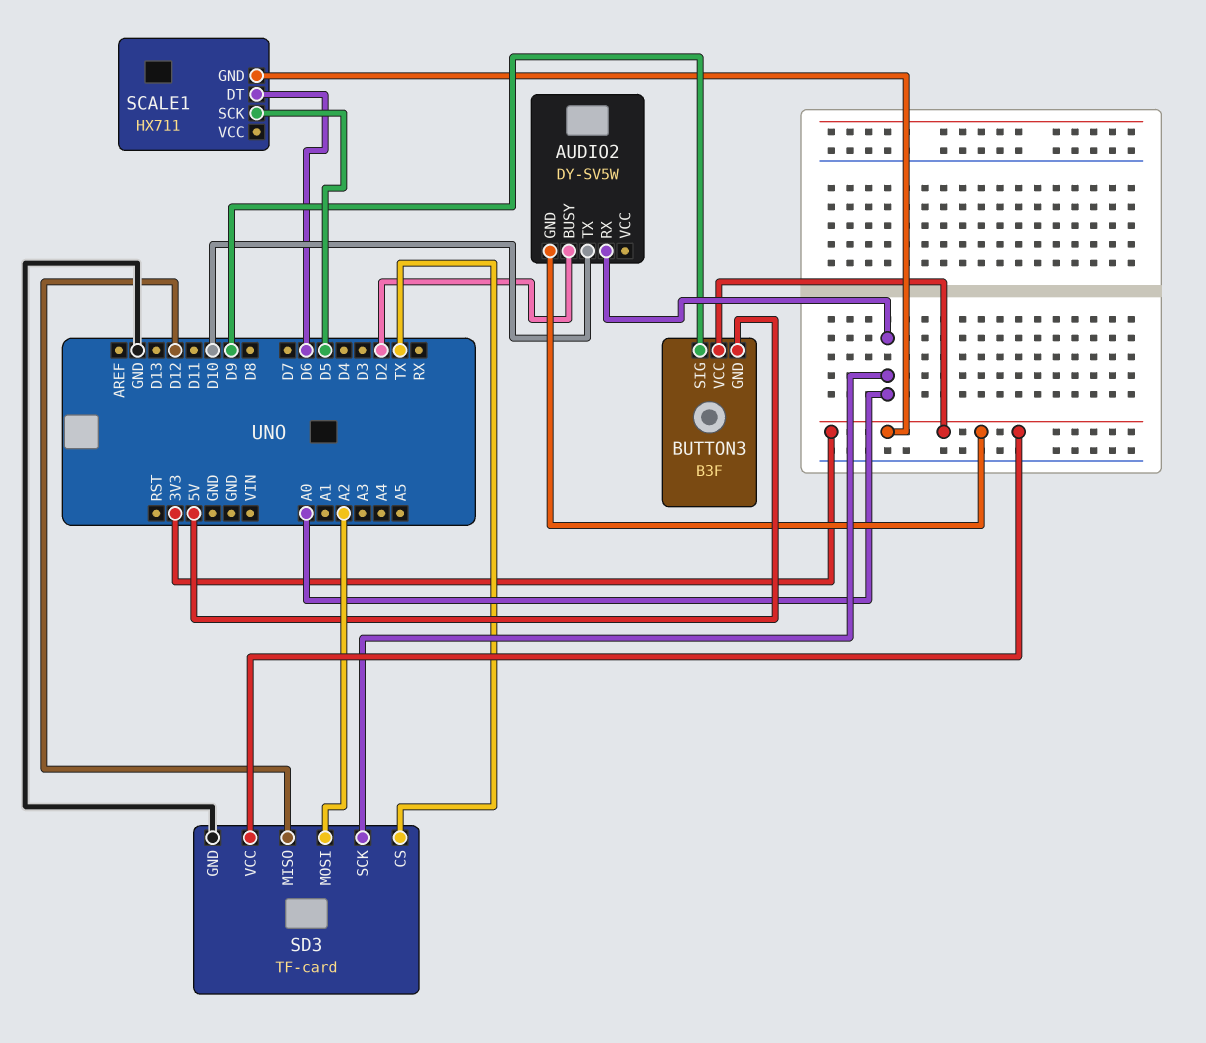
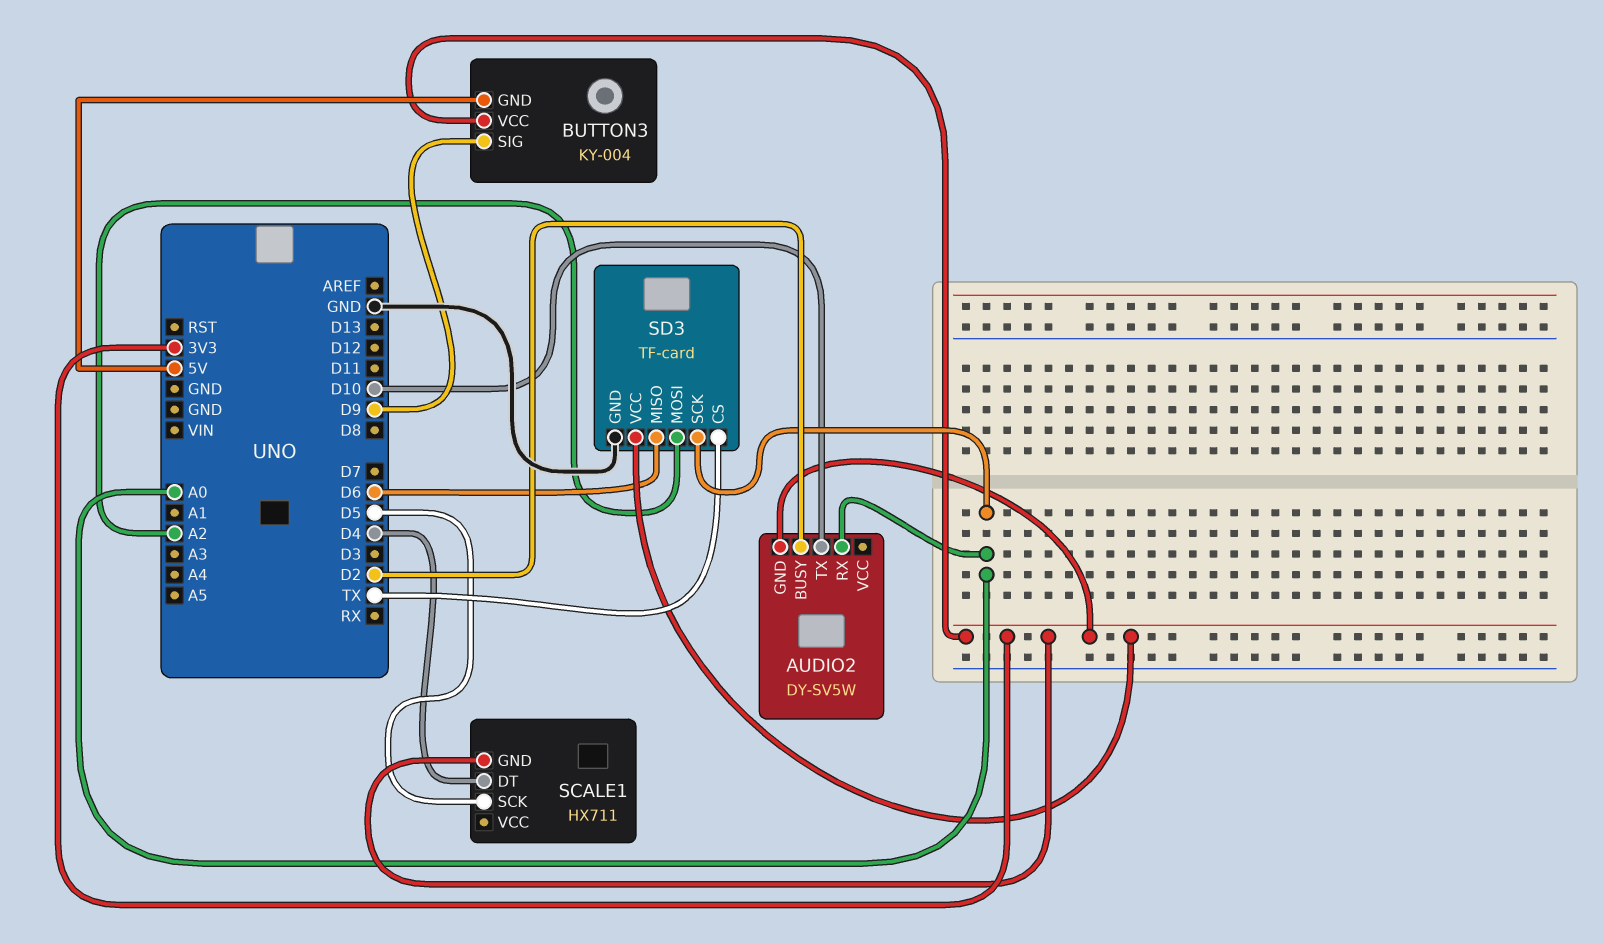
BUTTON3: B3F -> KY-004
SCALE1 pin DT: D6 -> D4
SD3 pin MISO: D12 -> D6

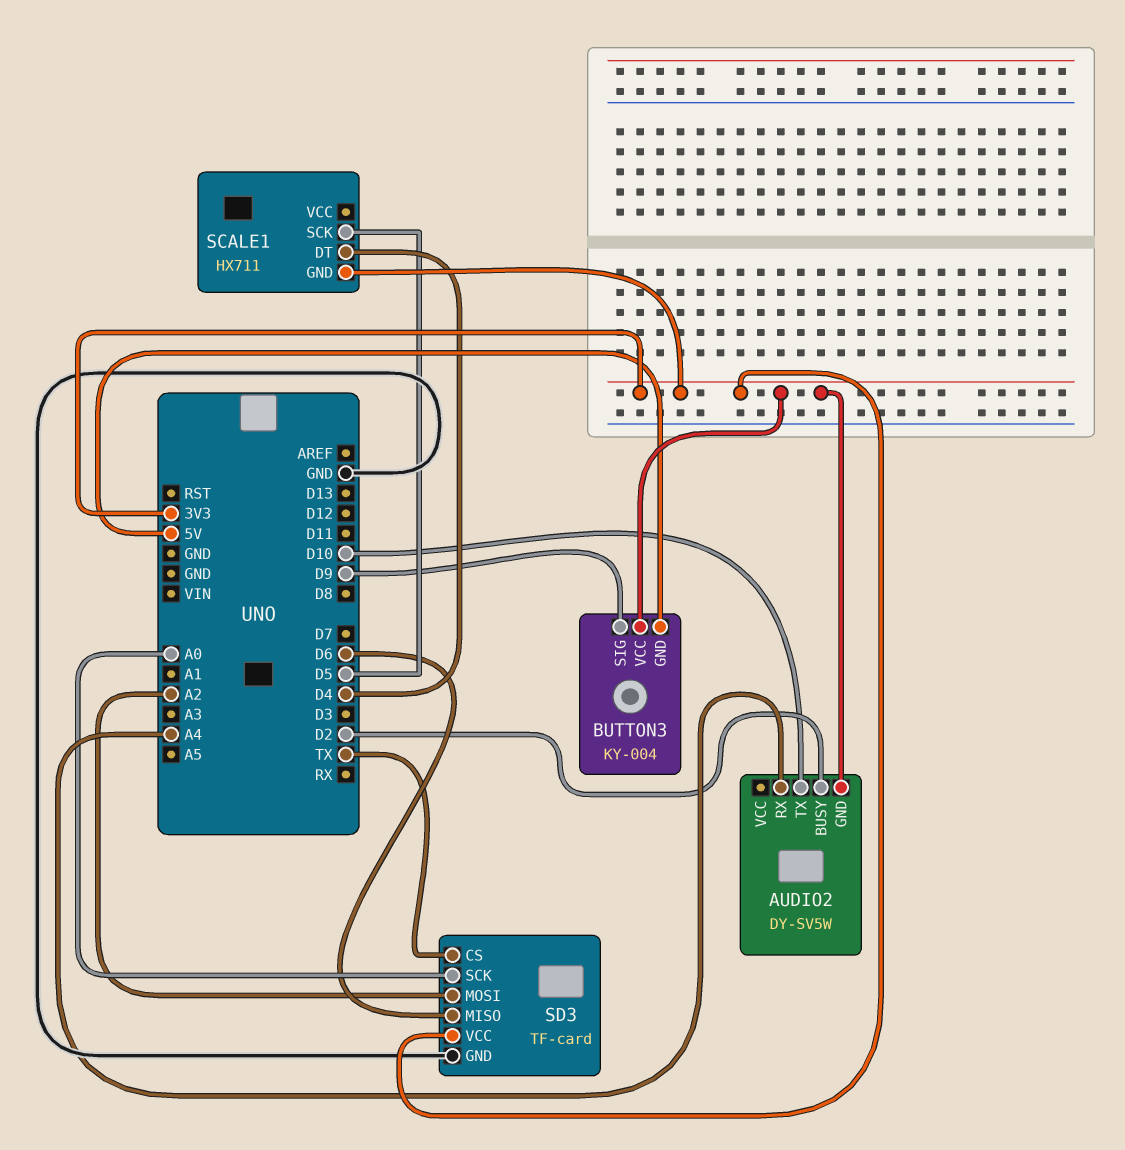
AUDIO2 pin RX: A0 -> A4

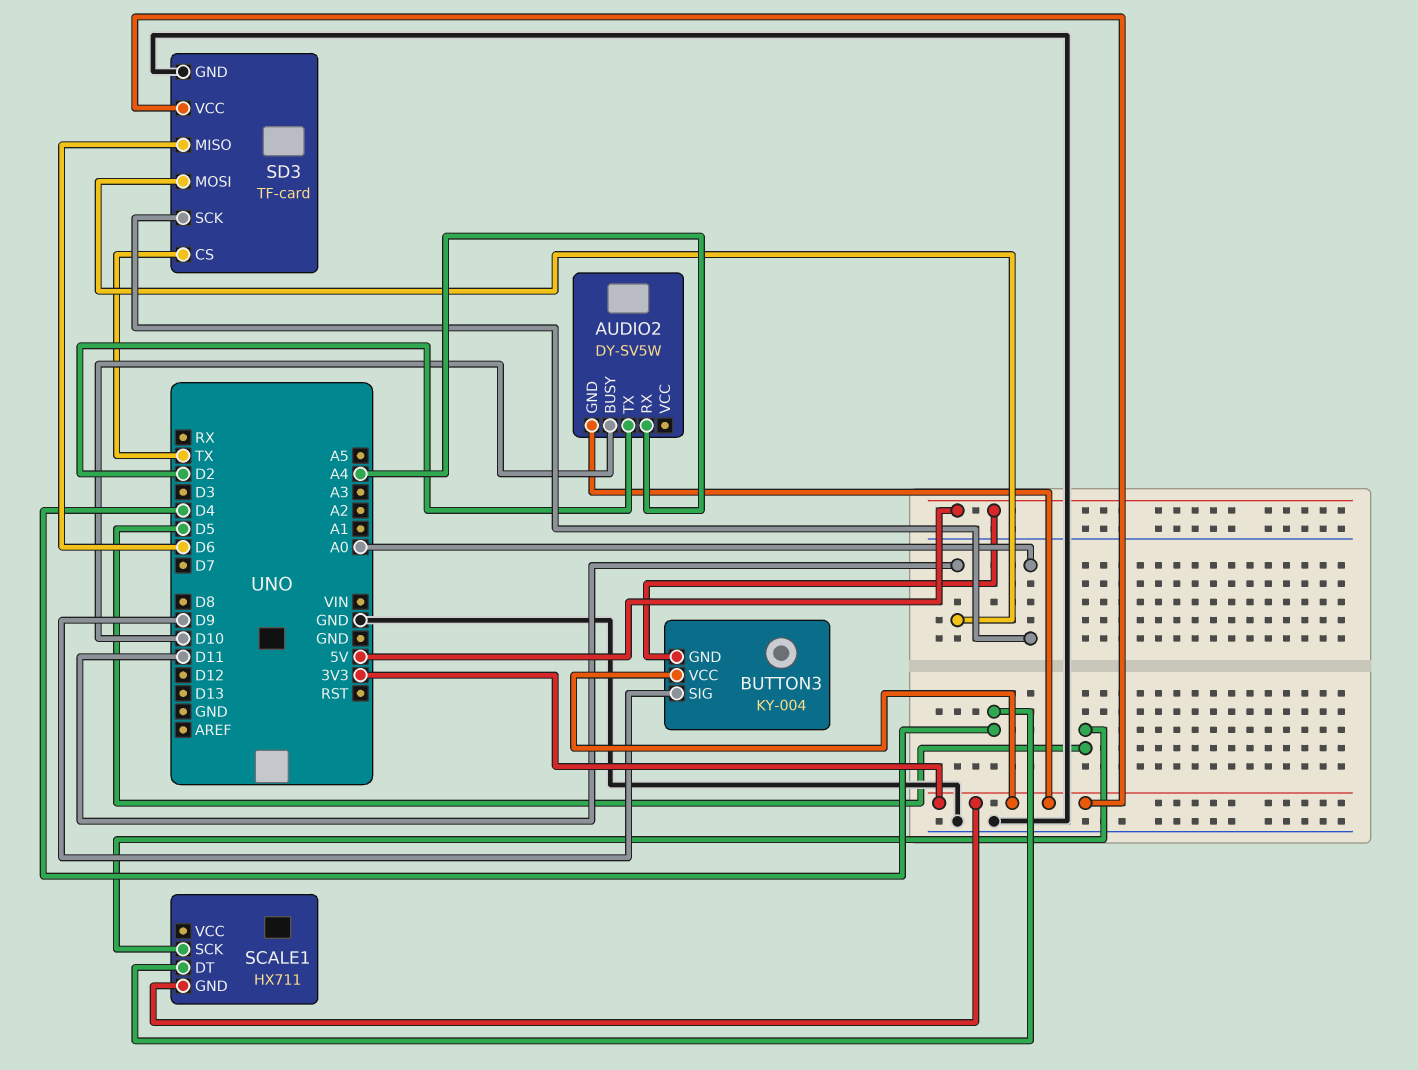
AUDIO2 pin BUSY: D2 -> D10
AUDIO2 pin TX: D10 -> D2
SD3 pin MOSI: A2 -> D11

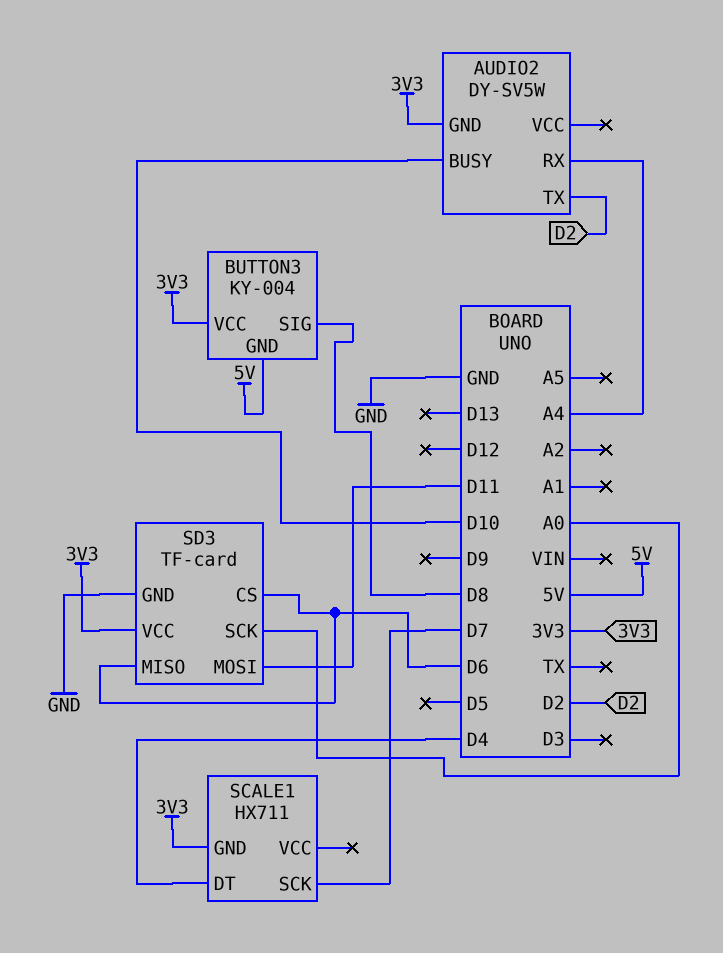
BUTTON3 pin SIG: D9 -> D8
SCALE1 pin SCK: D5 -> D7
SD3 pin CS: TX -> D6

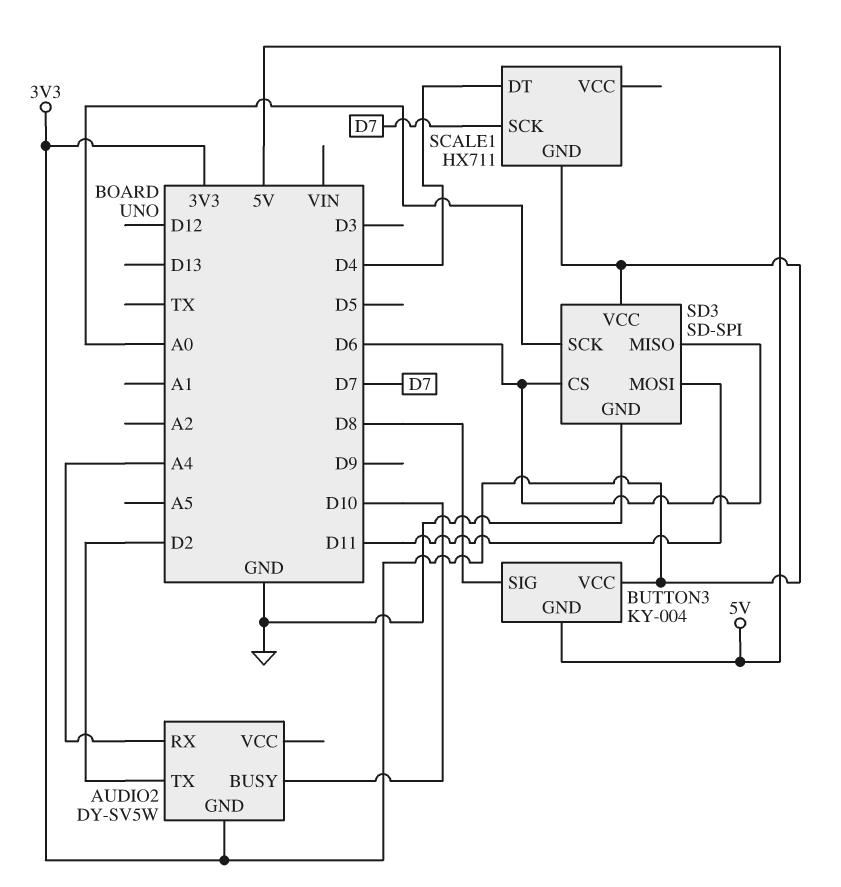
SD3: TF-card -> SD-SPI

